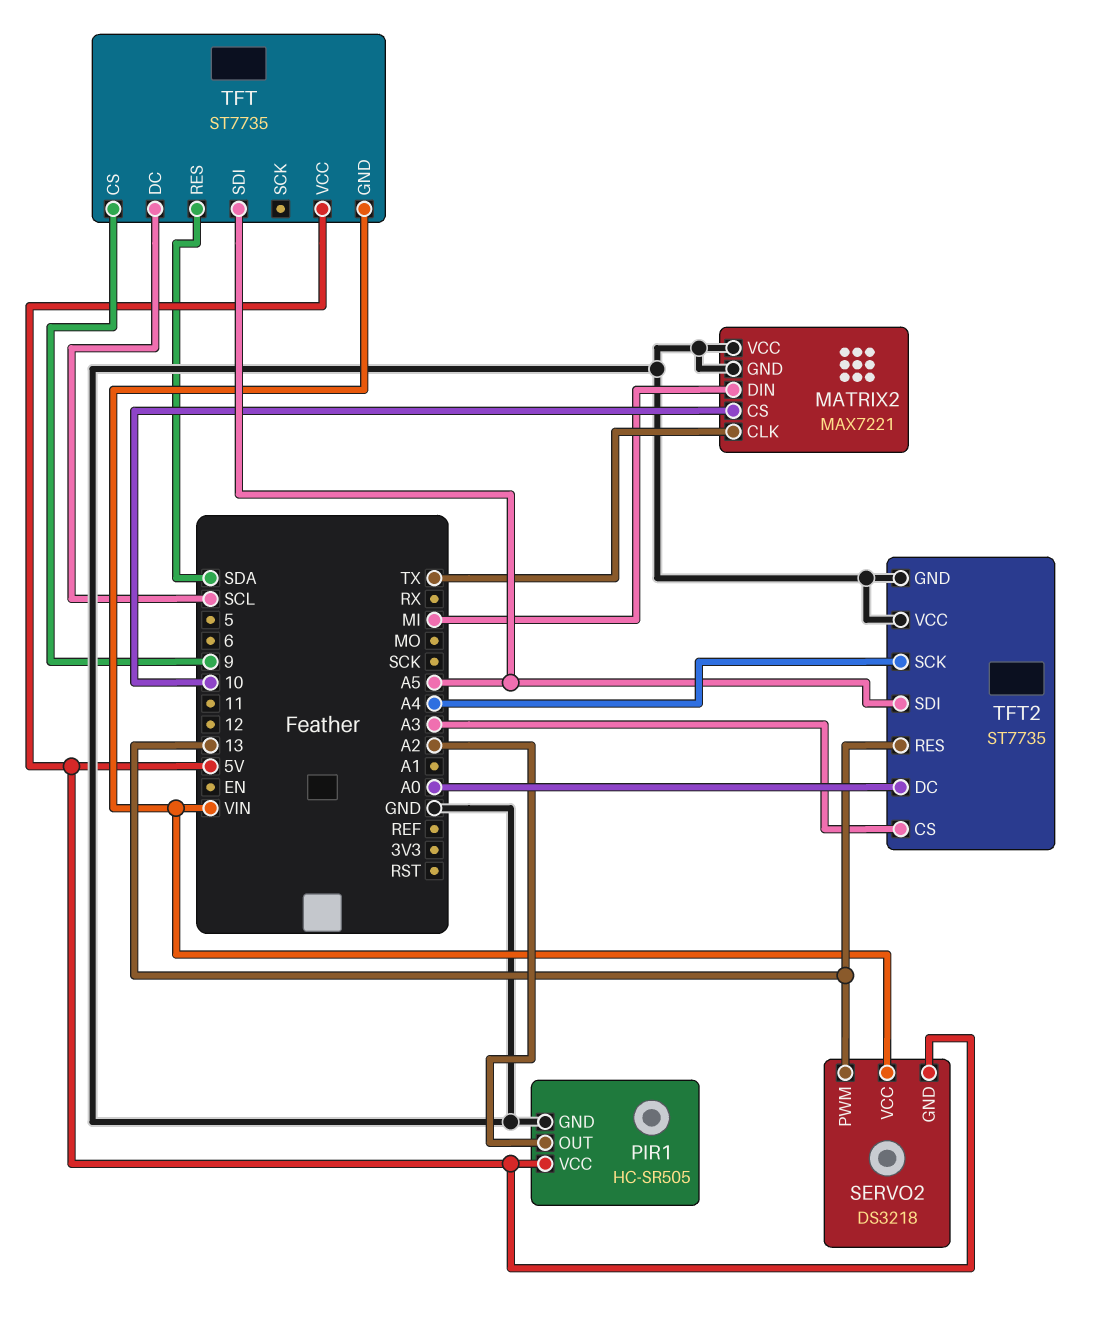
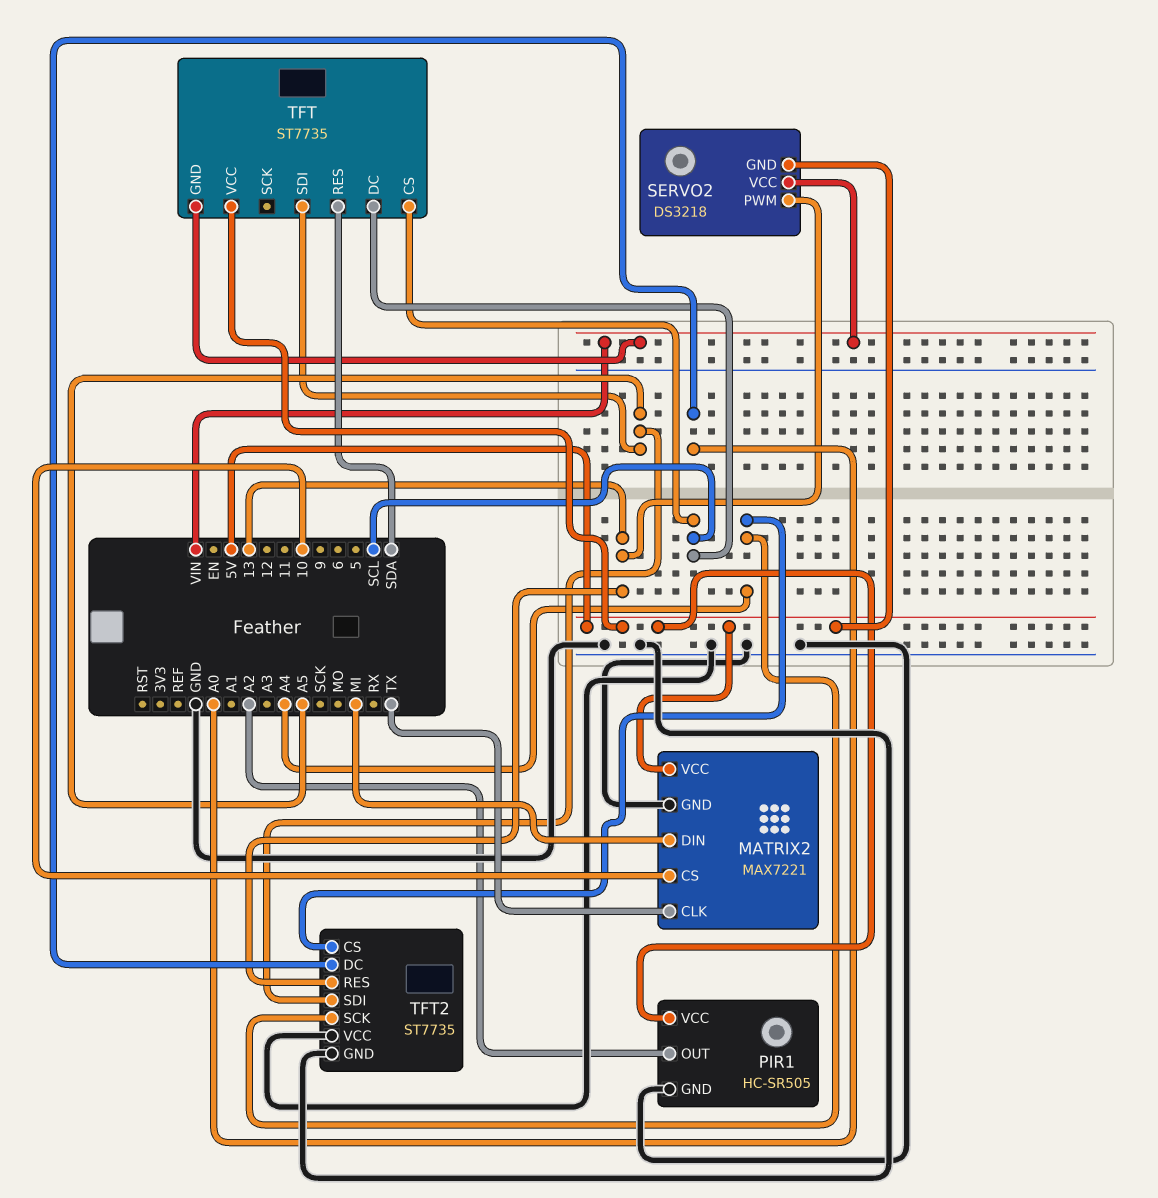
MATRIX2 pin VCC: GND -> 5V
TFT pin CS: 9 -> SCL
TFT2 pin CS: A3 -> A4

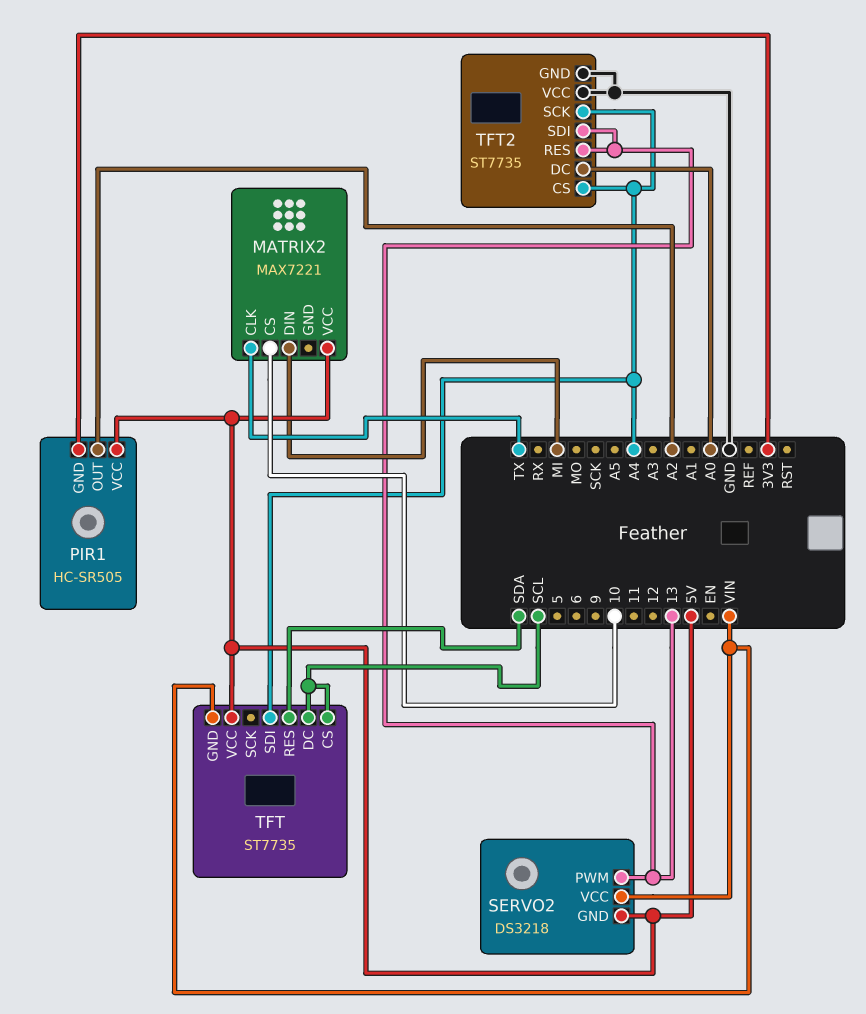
MATRIX2 pin GND: GND -> none
PIR1 pin GND: GND -> 3V3
TFT pin SDI: A5 -> A4
TFT2 pin SDI: A5 -> 13

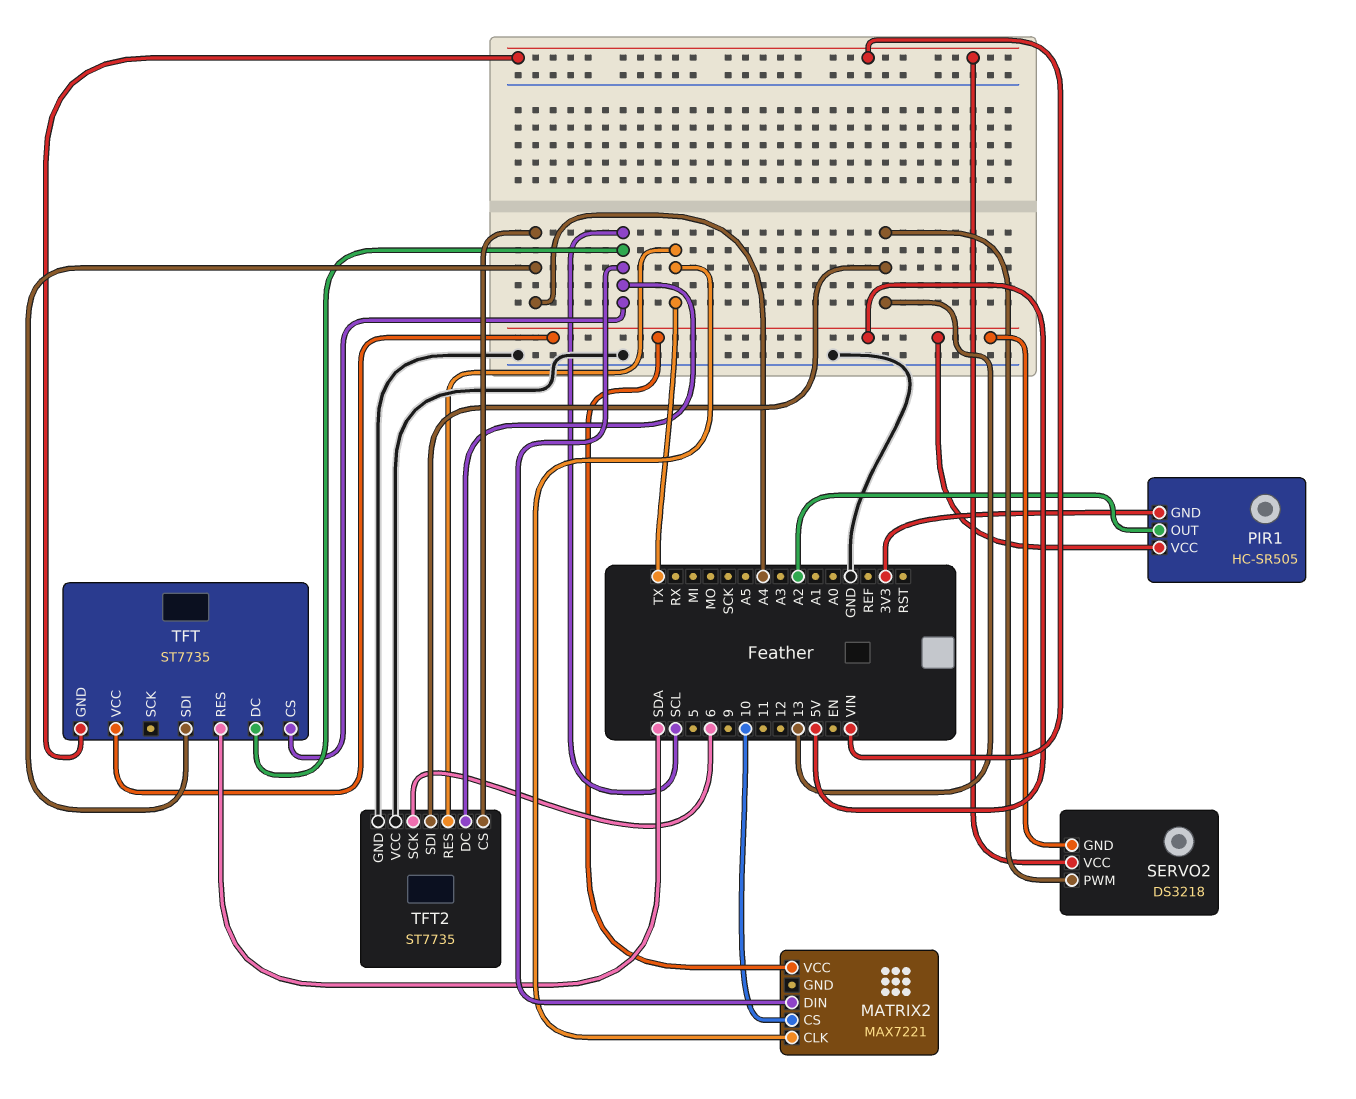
MATRIX2 pin DIN: MI -> SCL
TFT2 pin DC: A0 -> SCL
TFT2 pin RES: 13 -> TX
TFT2 pin SCK: A4 -> 6

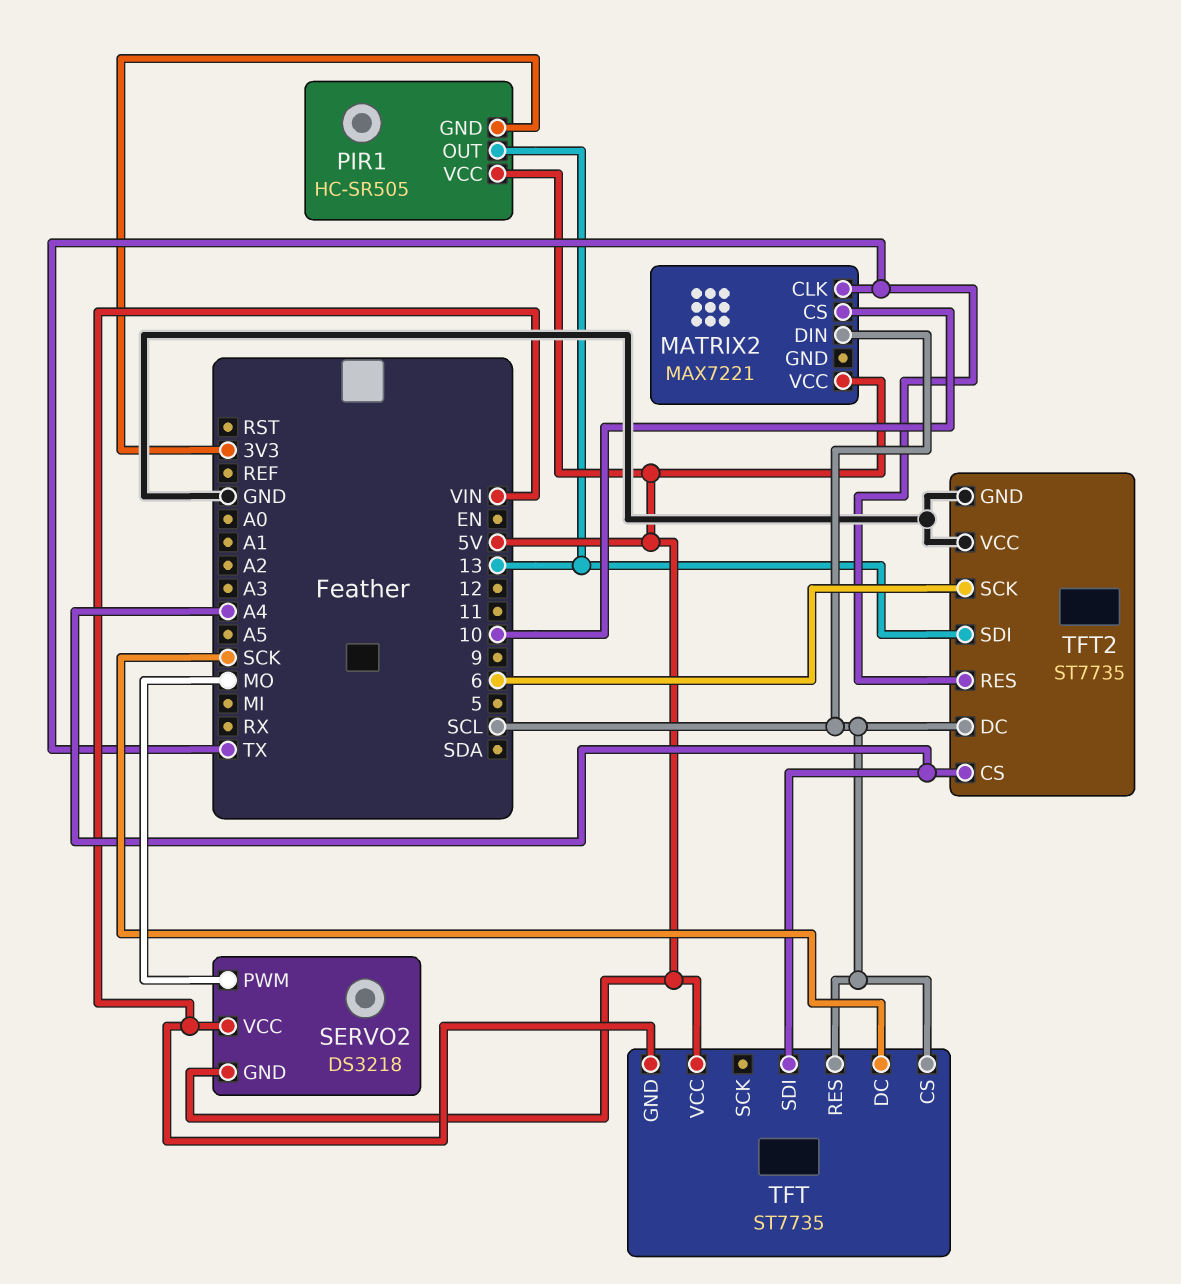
PIR1 pin OUT: A2 -> 13
SERVO2 pin PWM: 13 -> MO
TFT pin DC: SCL -> SCK
TFT pin RES: SDA -> SCL

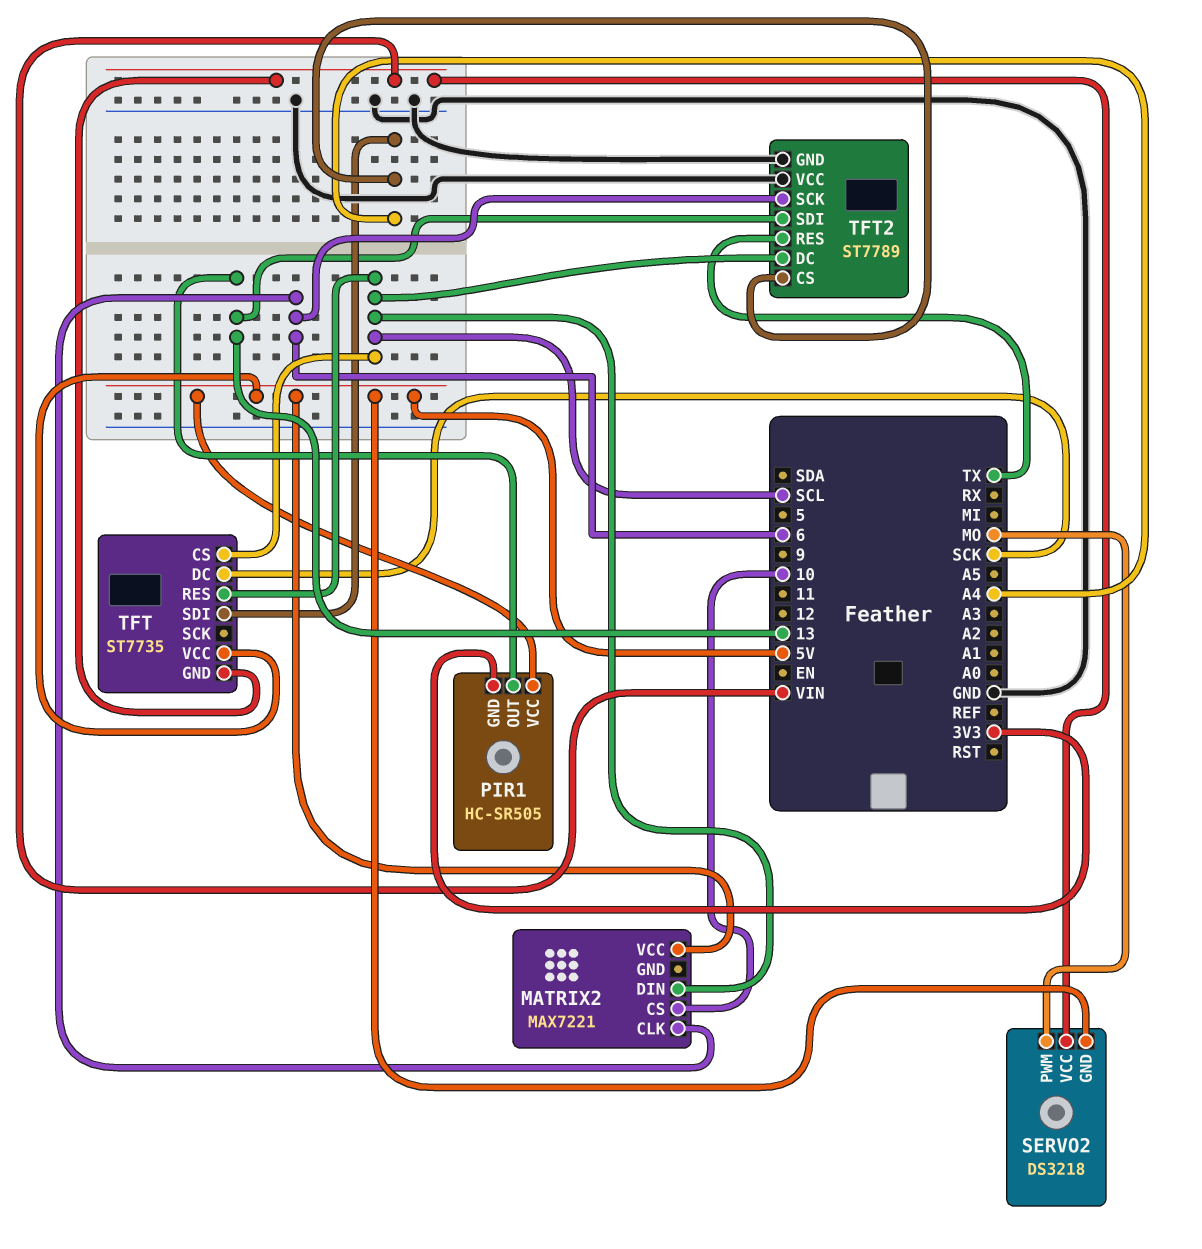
MATRIX2 pin CLK: TX -> 6
TFT2: ST7735 -> ST7789

